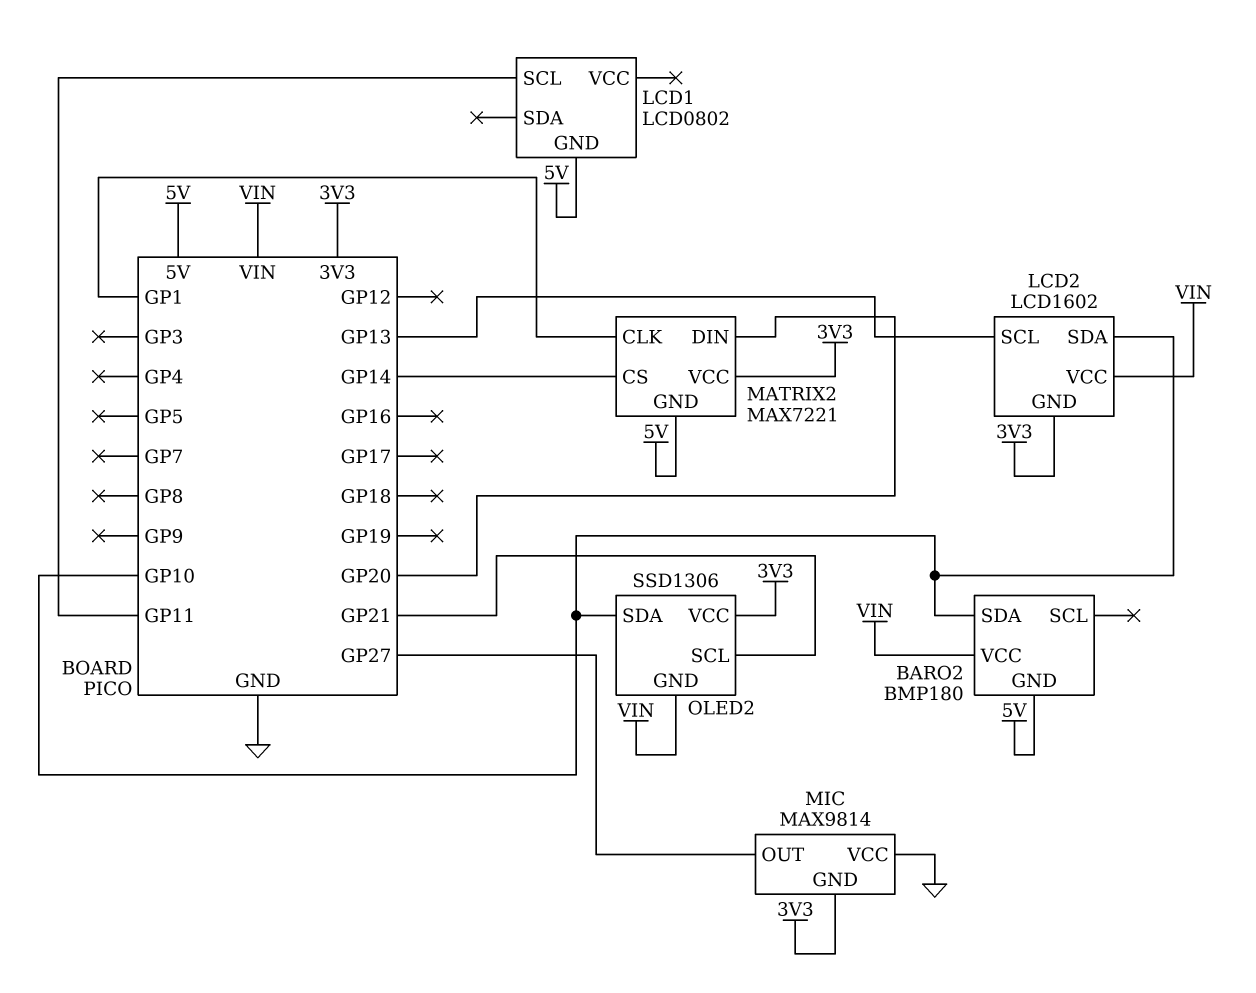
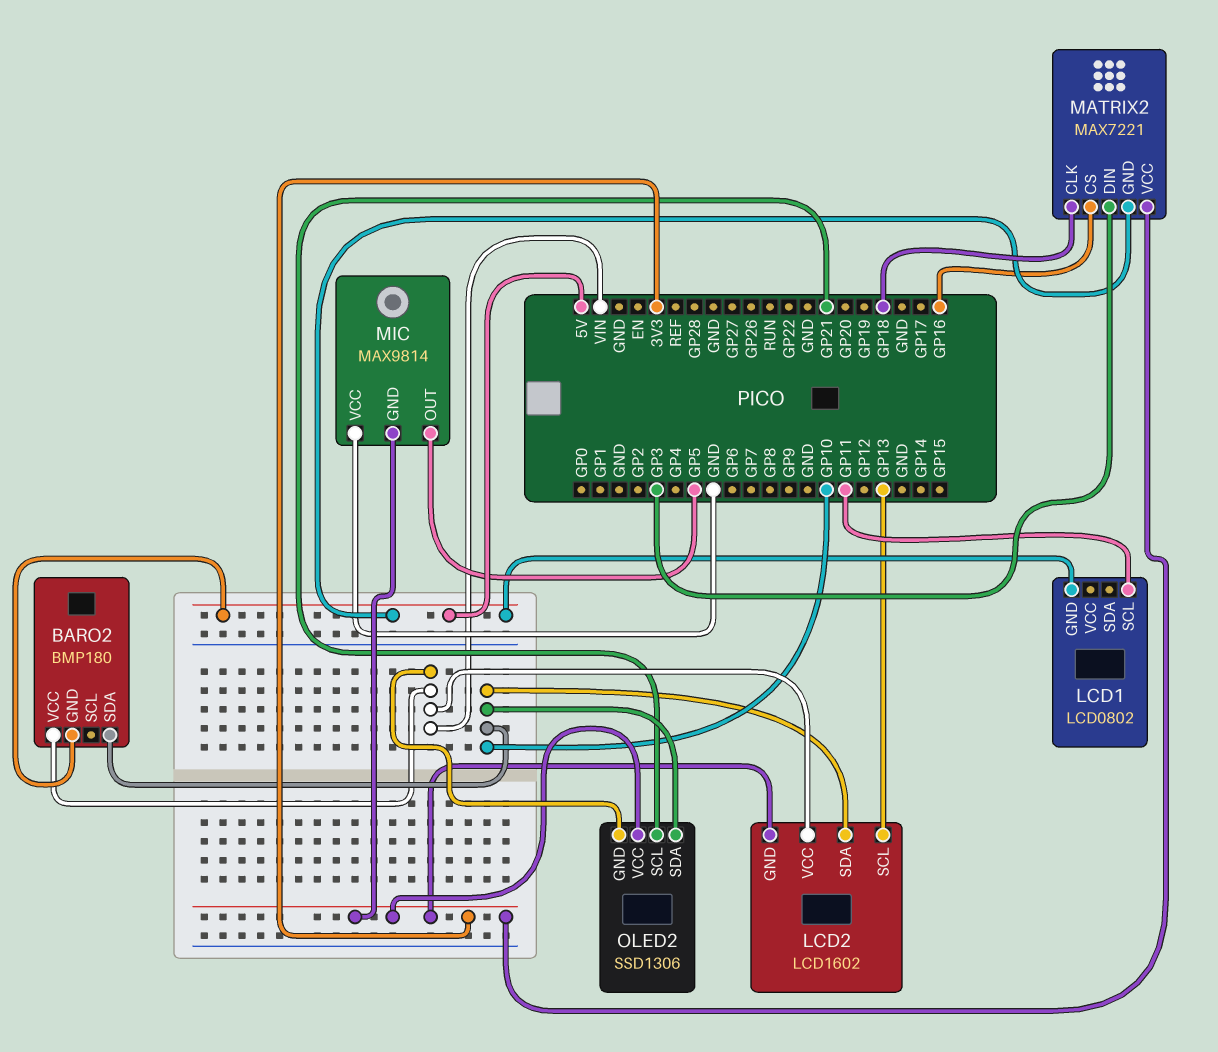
MATRIX2 pin CLK: GP1 -> GP18
MATRIX2 pin CS: GP14 -> GP16
MATRIX2 pin DIN: GP20 -> GP3
MIC pin OUT: GP27 -> GP5

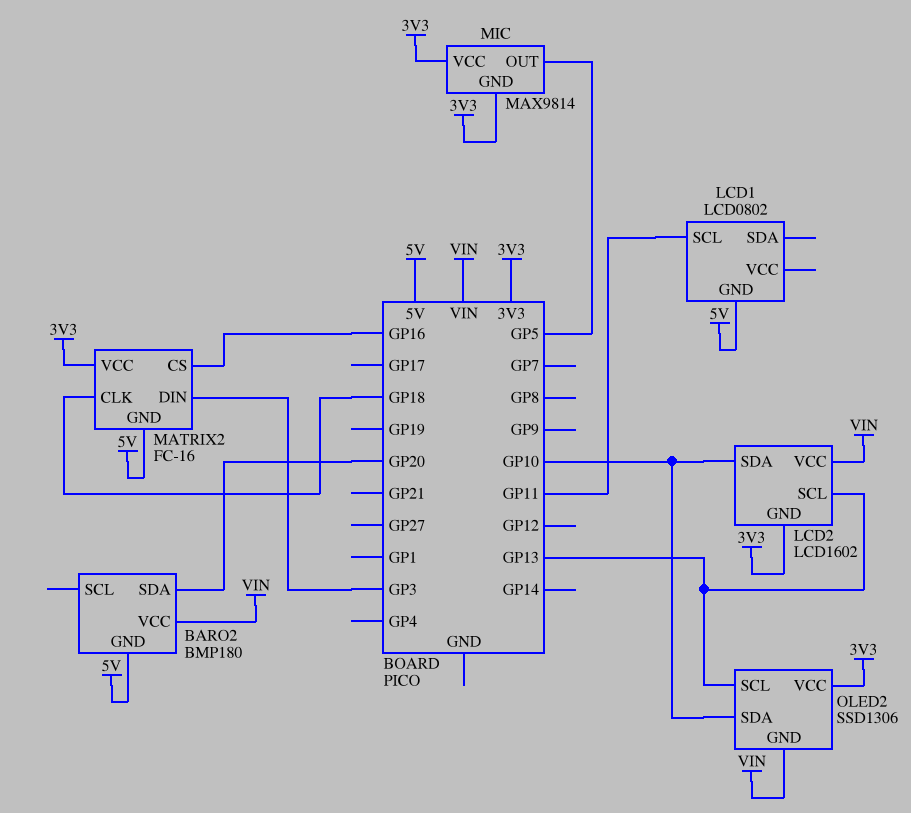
BARO2 pin SDA: GP10 -> GP20
MATRIX2: MAX7221 -> FC-16
MIC pin VCC: GND -> 3V3
OLED2 pin SCL: GP21 -> GP13

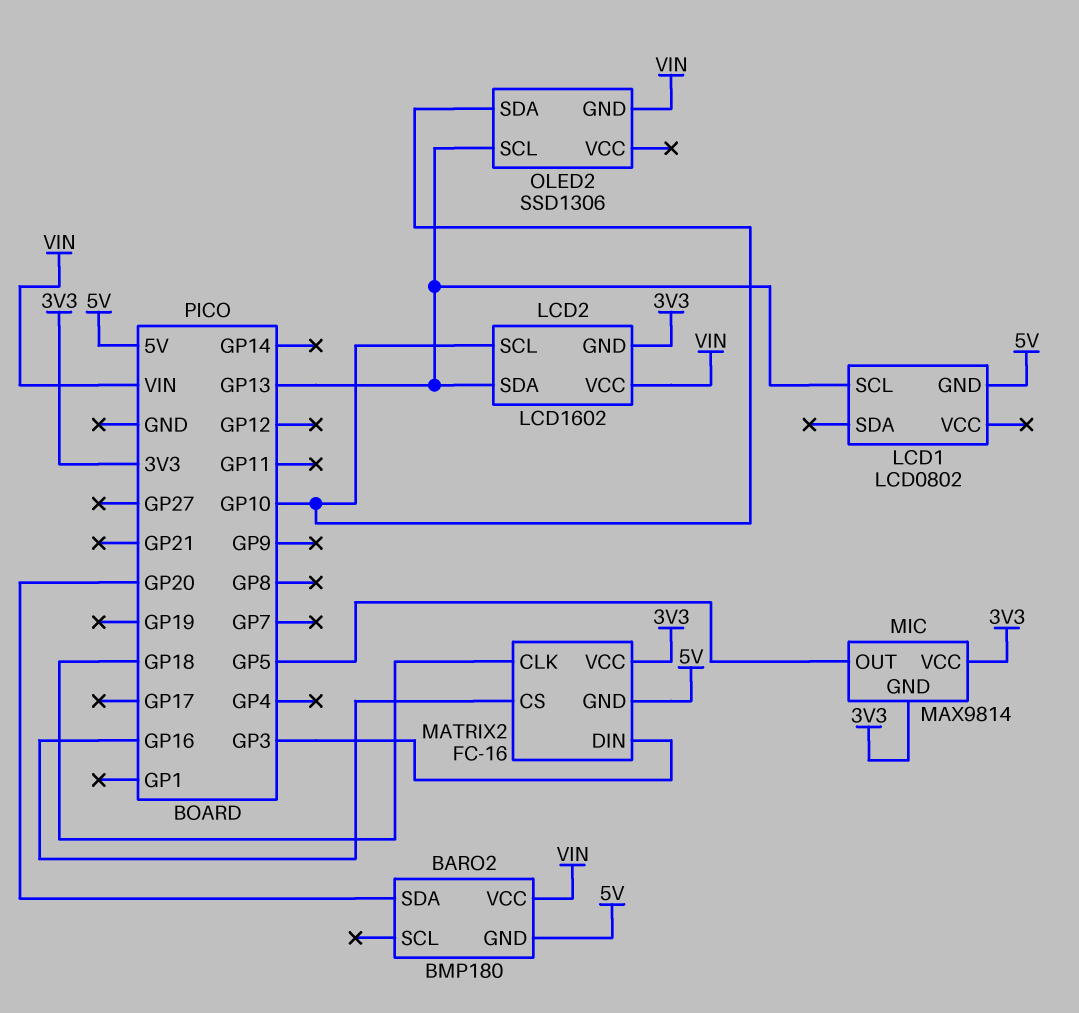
LCD1 pin SCL: GP11 -> GP13
LCD2 pin SCL: GP13 -> GP10
LCD2 pin SDA: GP10 -> GP13
OLED2 pin VCC: 3V3 -> none

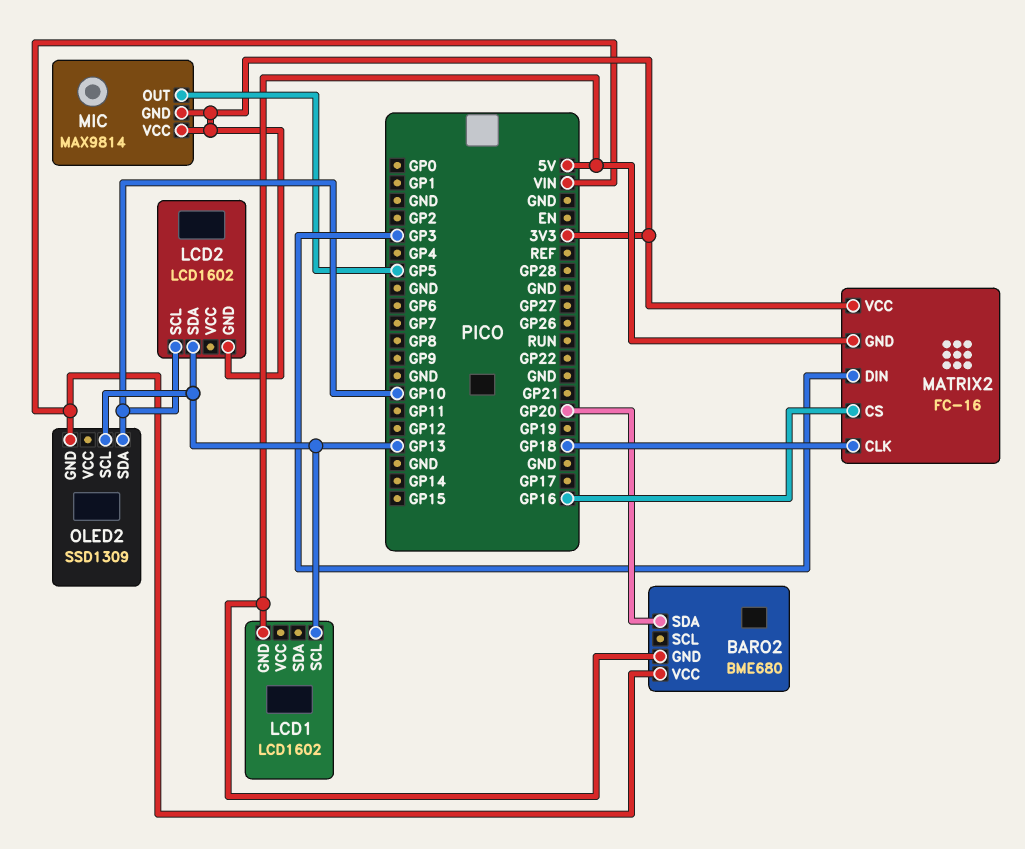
BARO2: BMP180 -> BME680
LCD1: LCD0802 -> LCD1602
LCD2 pin VCC: VIN -> none
OLED2: SSD1306 -> SSD1309

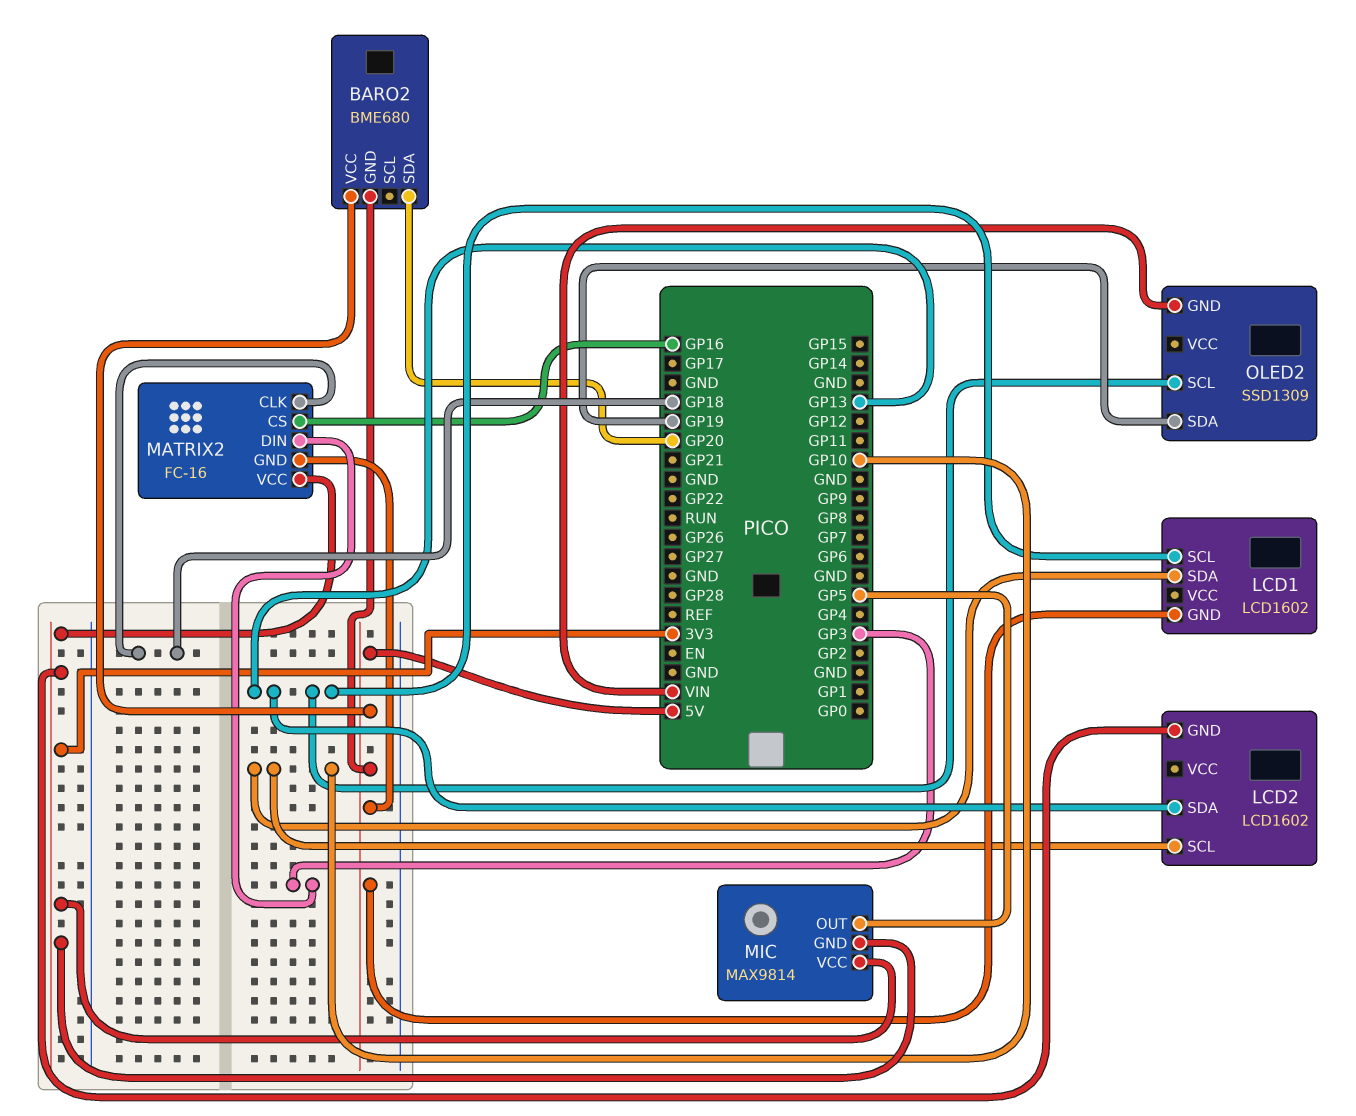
BARO2 pin VCC: VIN -> 5V
LCD1 pin SDA: none -> GP10
OLED2 pin SDA: GP10 -> GP19

